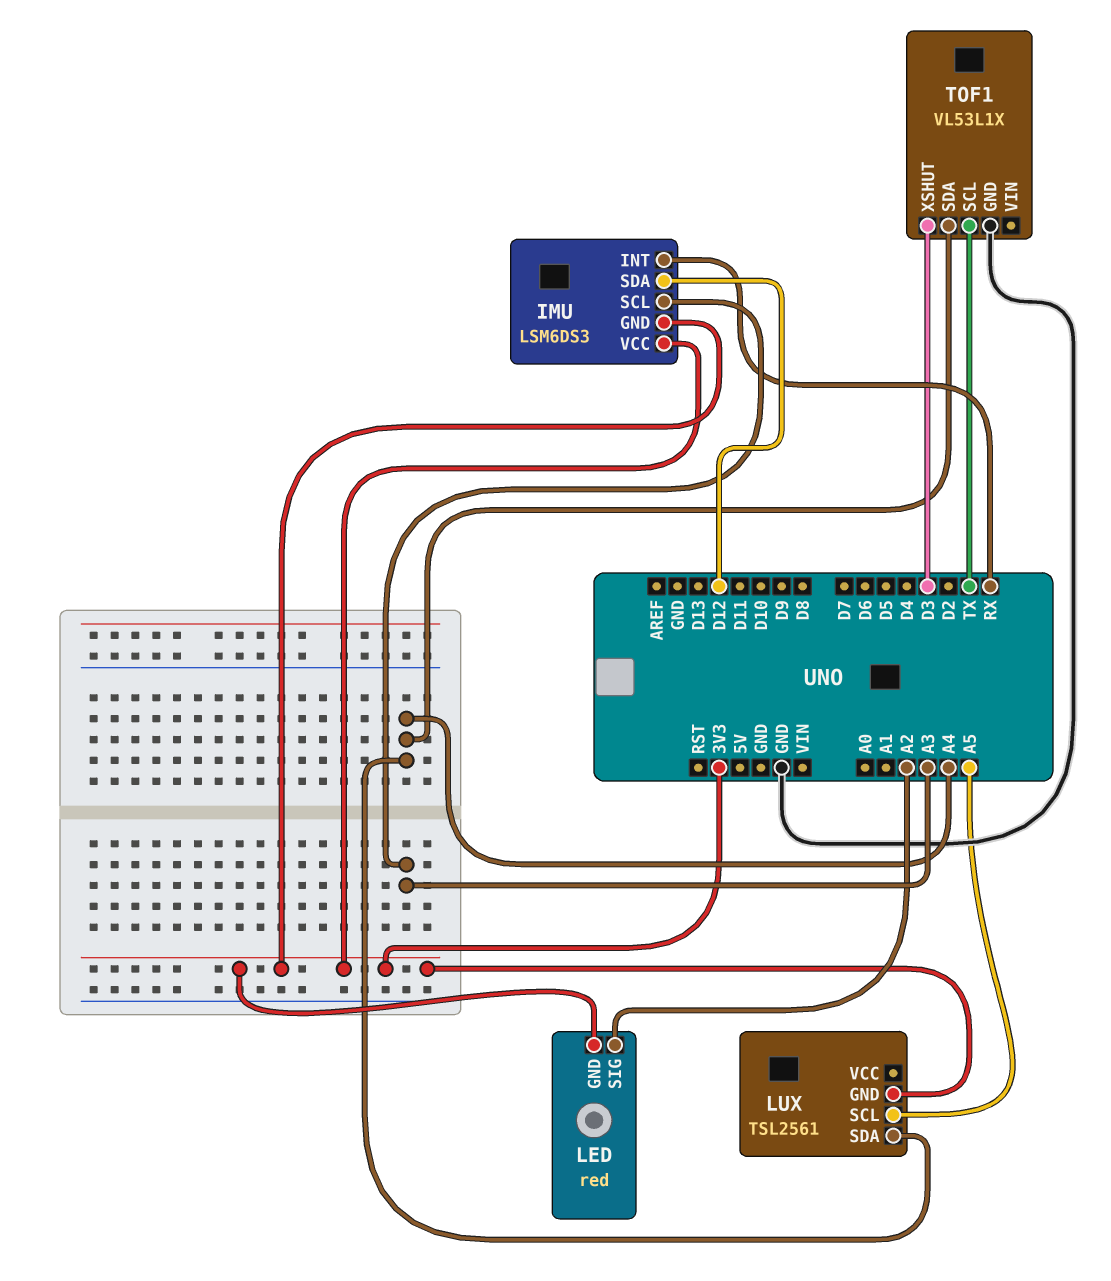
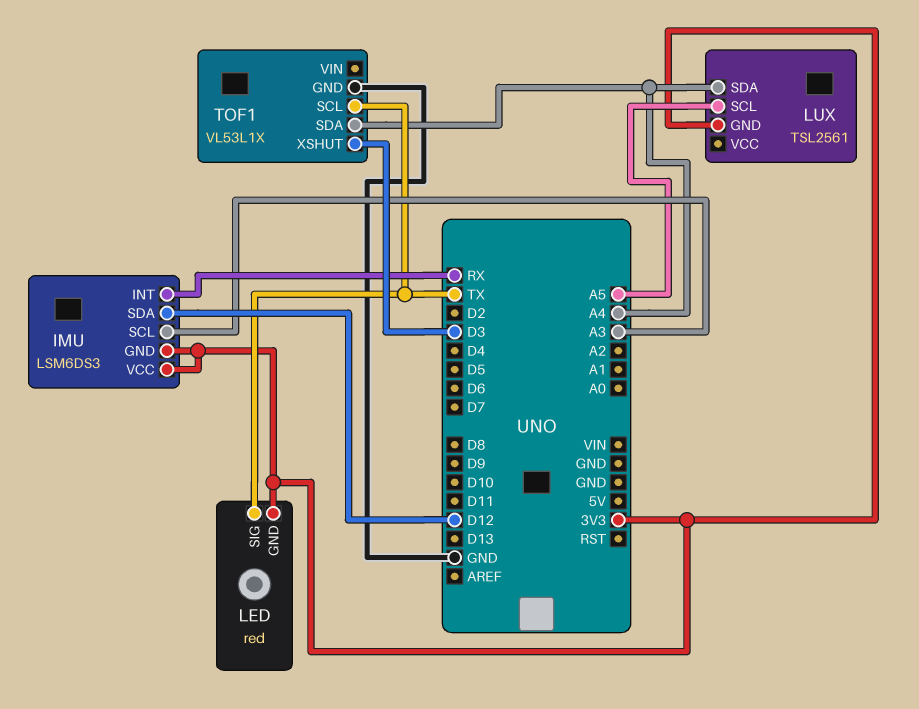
LED pin SIG: A2 -> TX

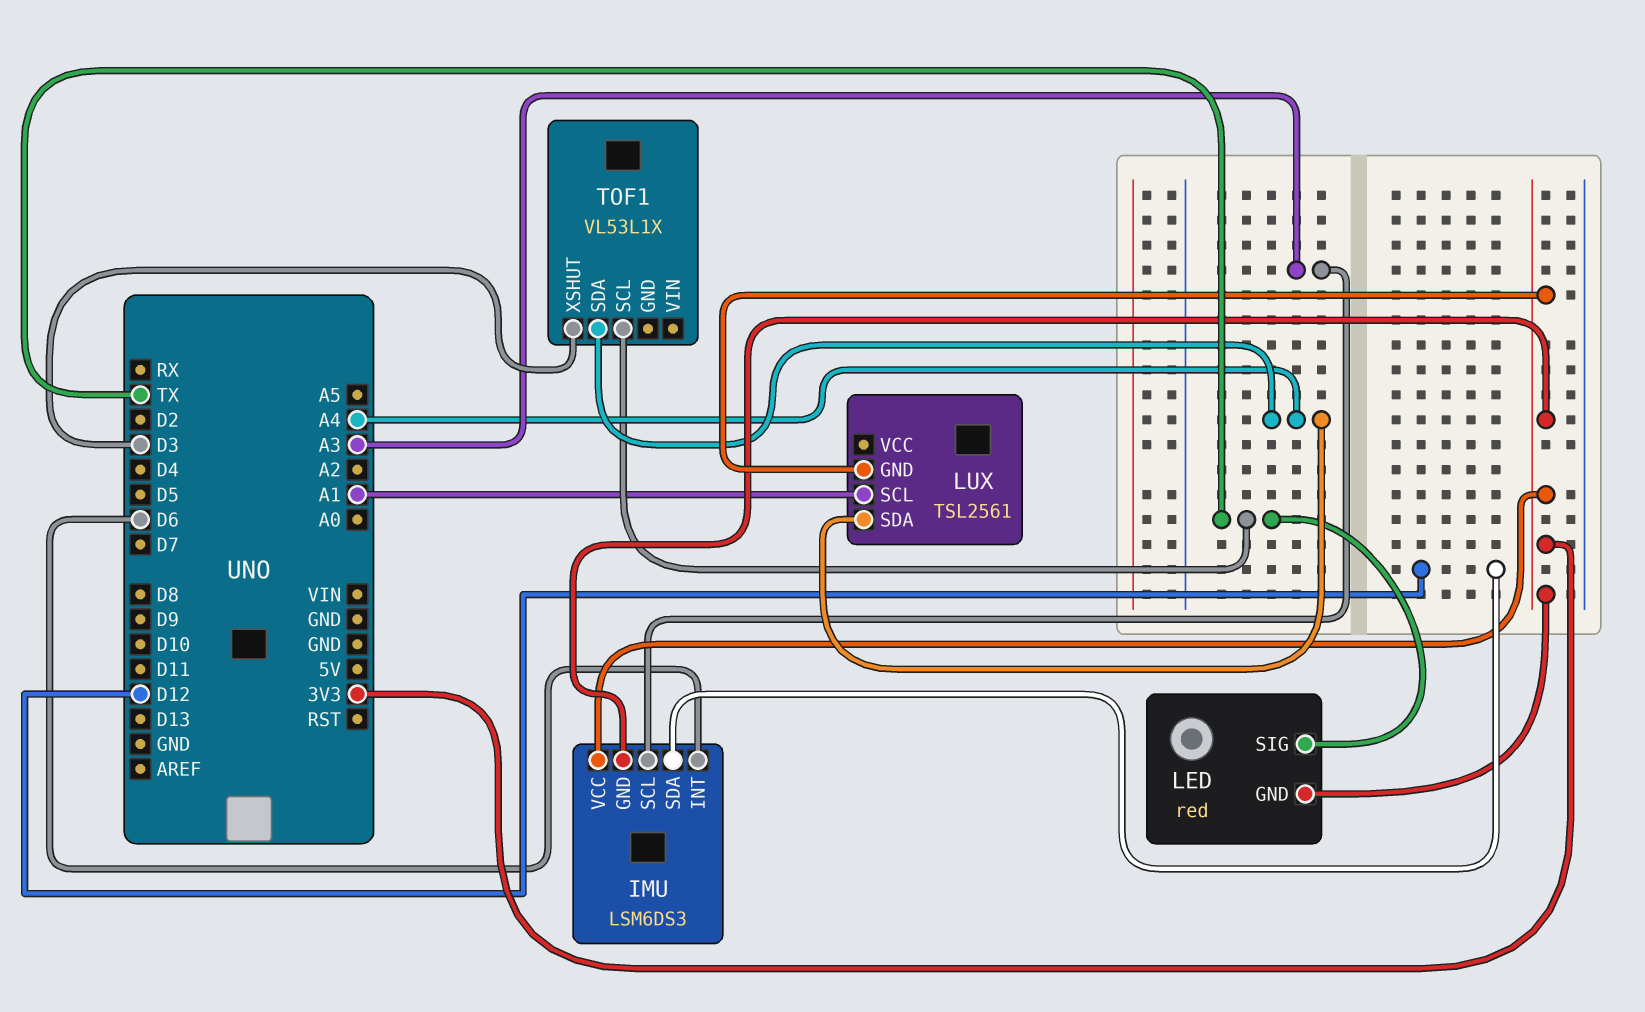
IMU pin INT: RX -> D6
LUX pin SCL: A5 -> A1
TOF1 pin GND: GND -> none

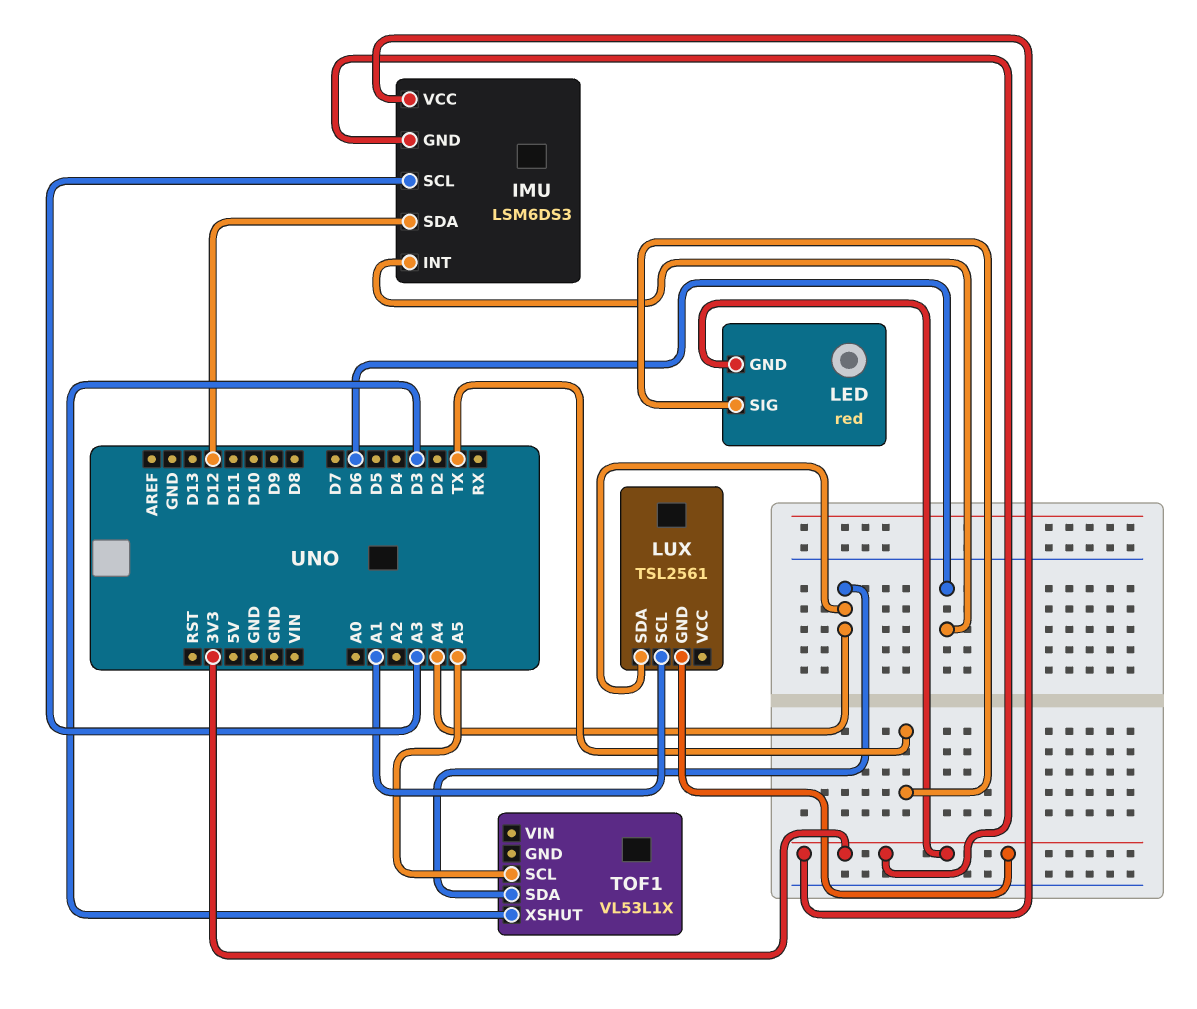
TOF1 pin SCL: TX -> A5

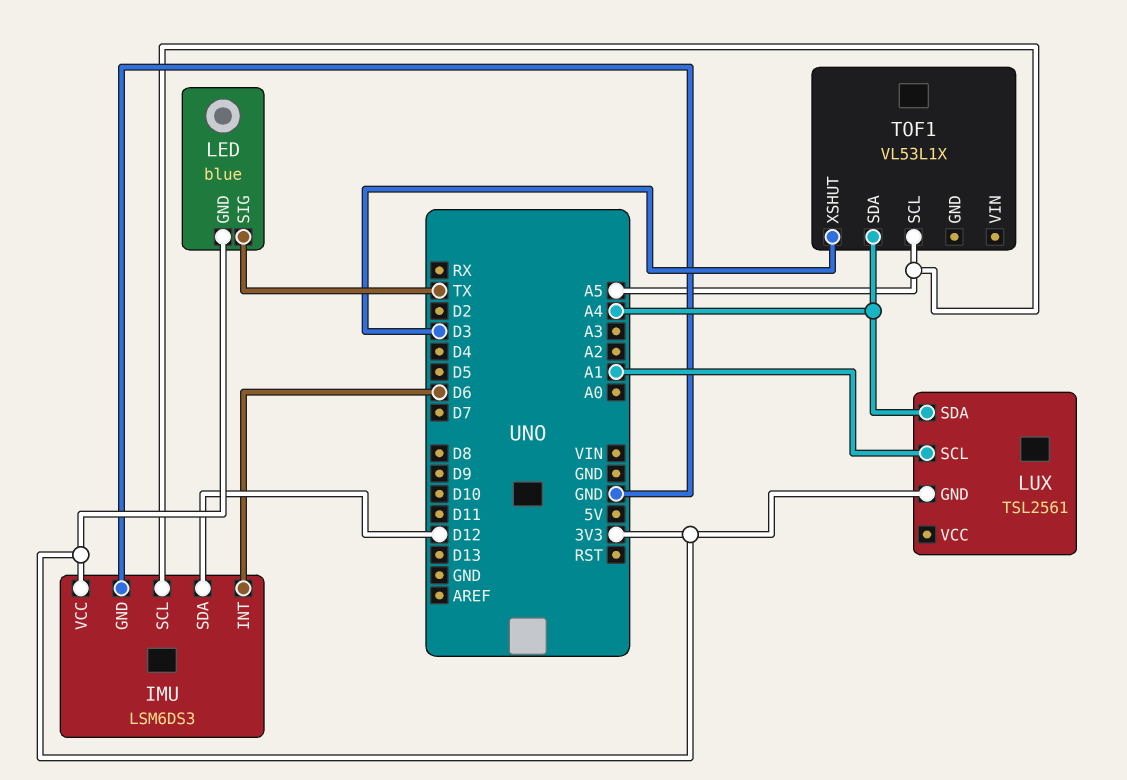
IMU pin GND: 3V3 -> GND
IMU pin SCL: A3 -> A5
LED: red -> blue

